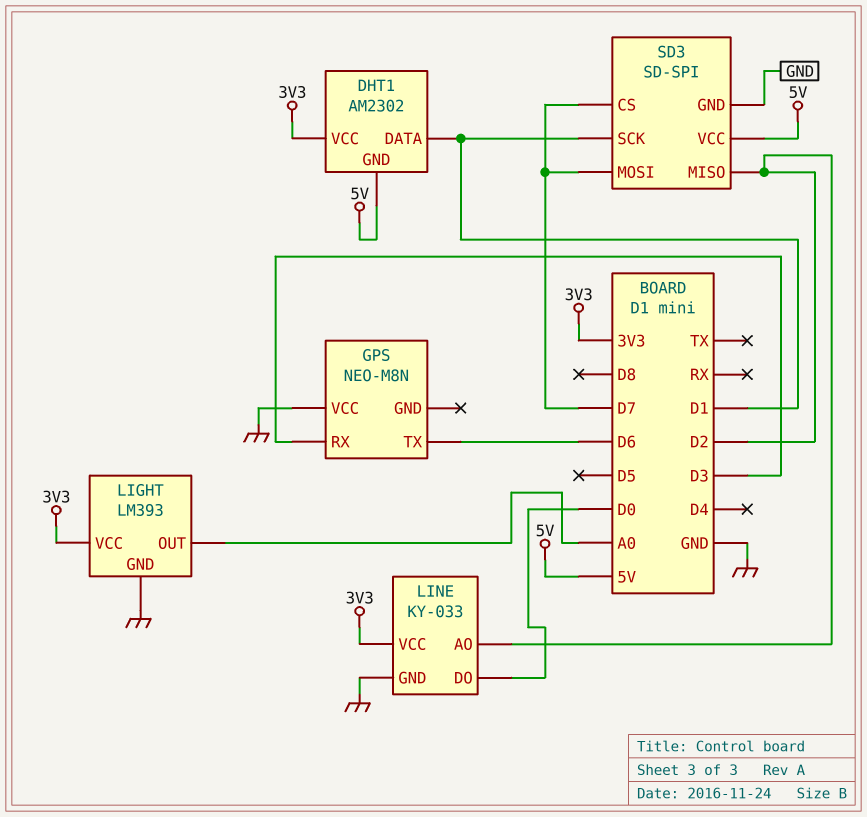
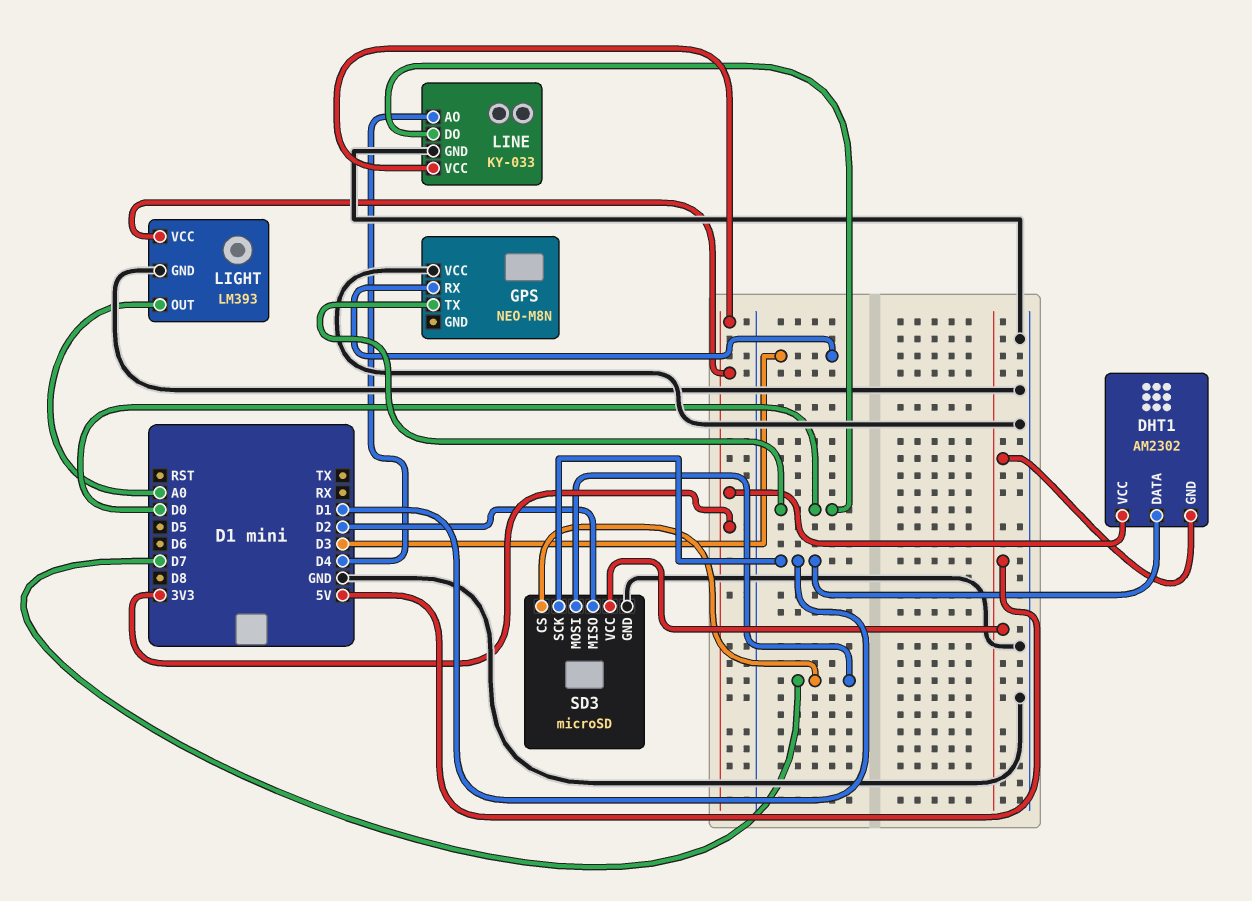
GPS pin TX: D6 -> D0
LINE pin AO: D2 -> D4
SD3: SD-SPI -> microSD

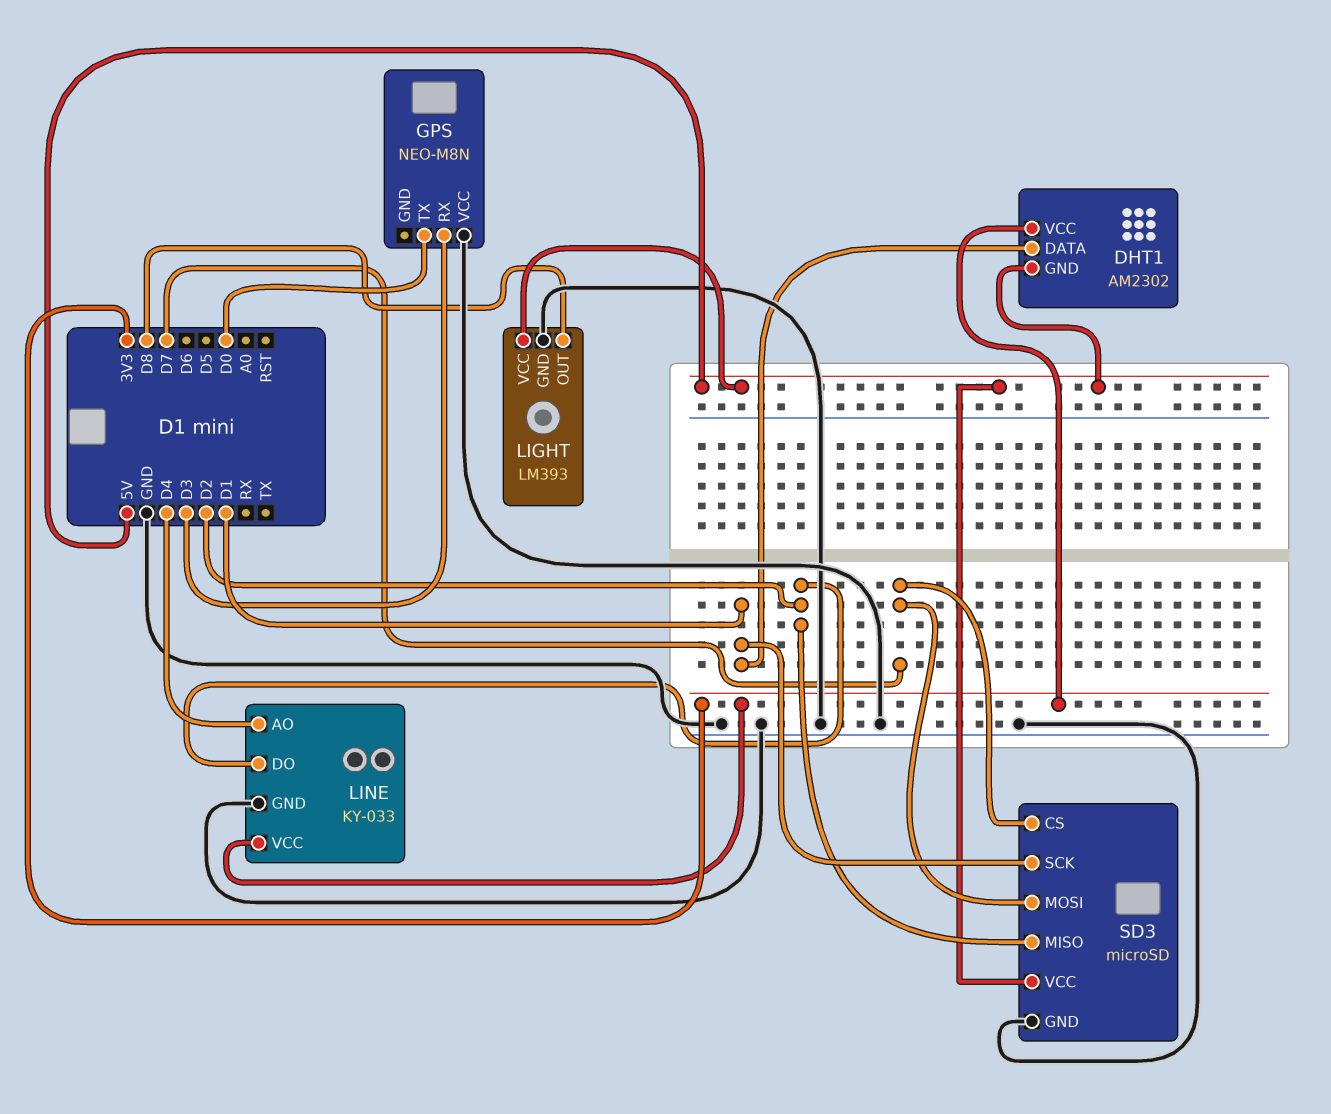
LIGHT pin OUT: A0 -> D8
LIGHT pin VCC: 3V3 -> 5V
LINE pin DO: D0 -> D2

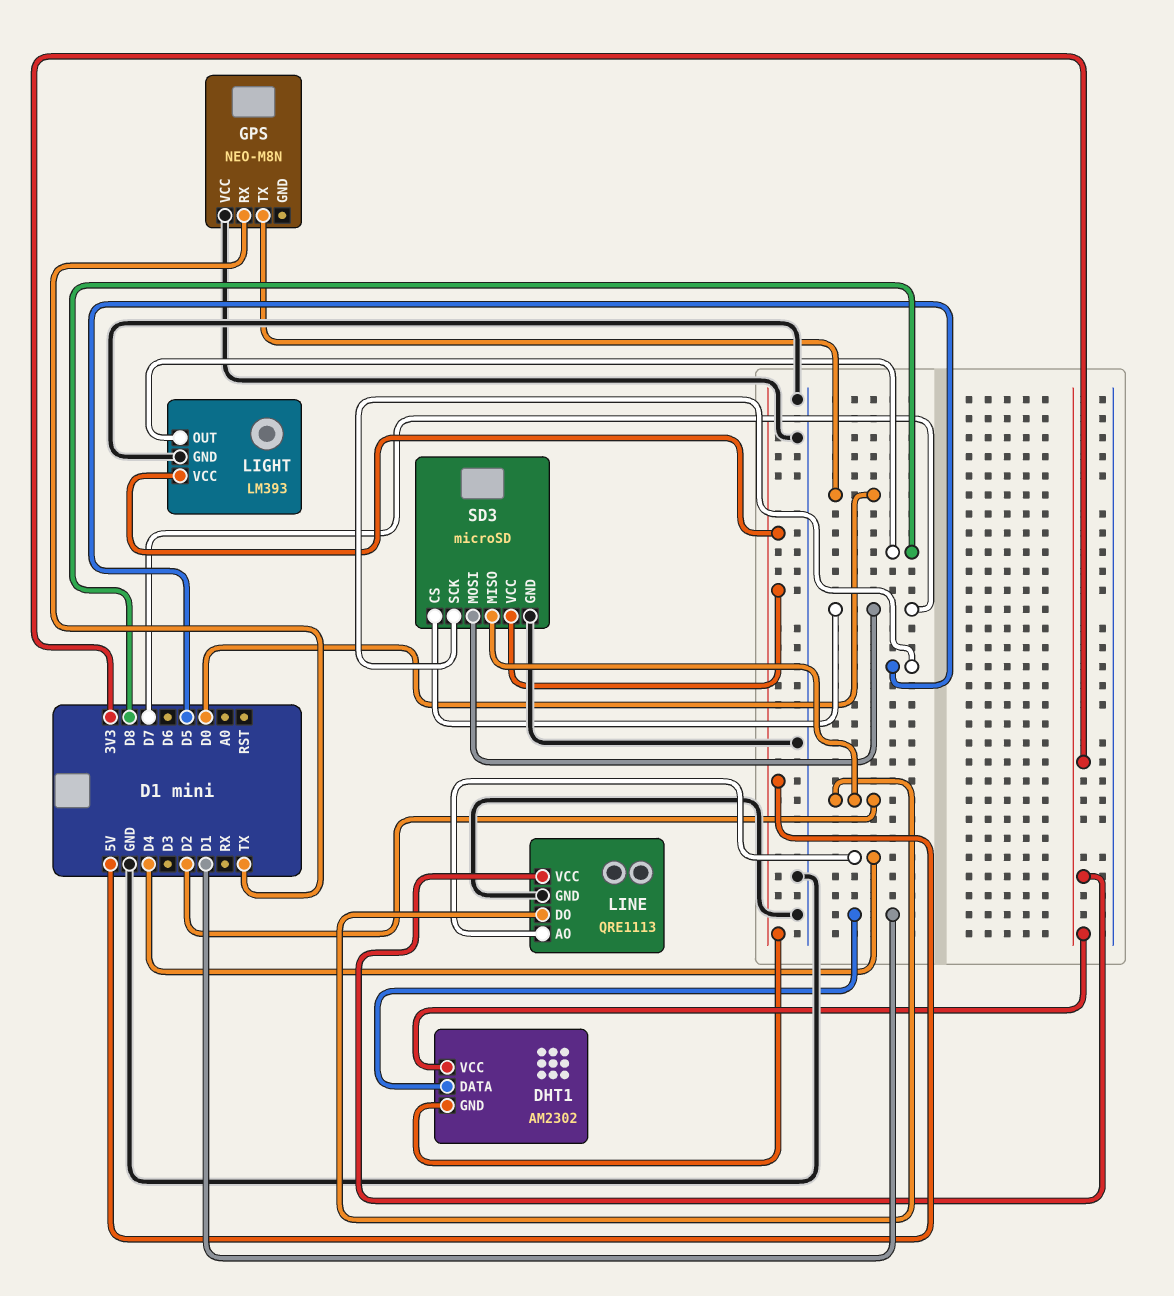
GPS pin RX: D3 -> TX
LINE: KY-033 -> QRE1113
SD3 pin SCK: D1 -> D5

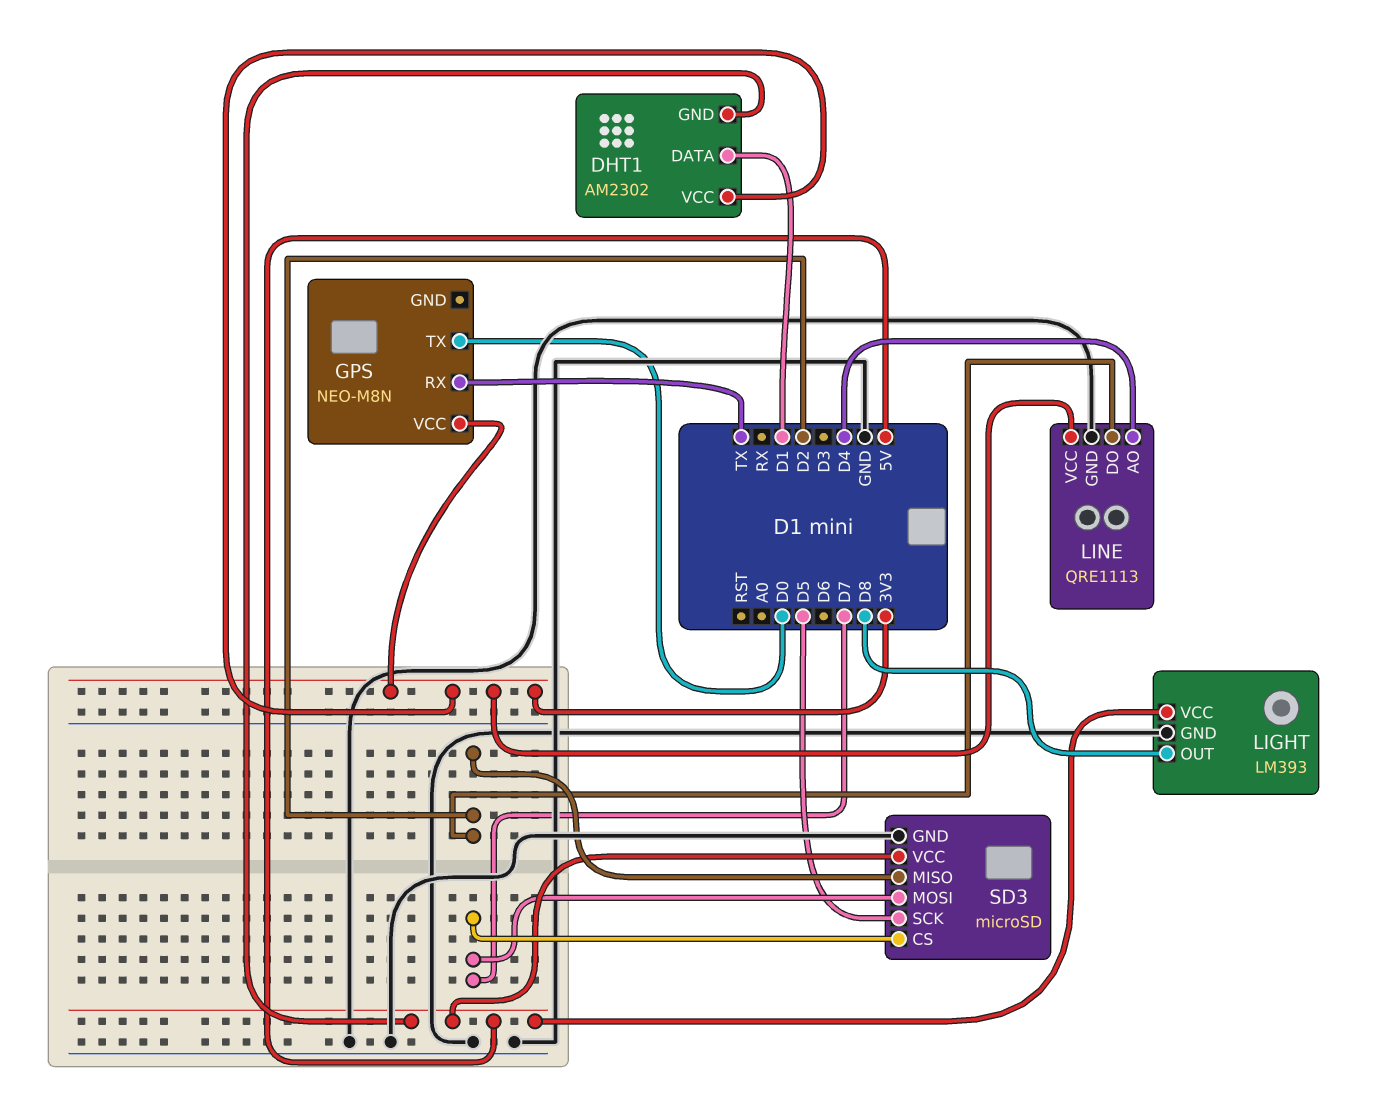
GPS pin VCC: GND -> 3V3

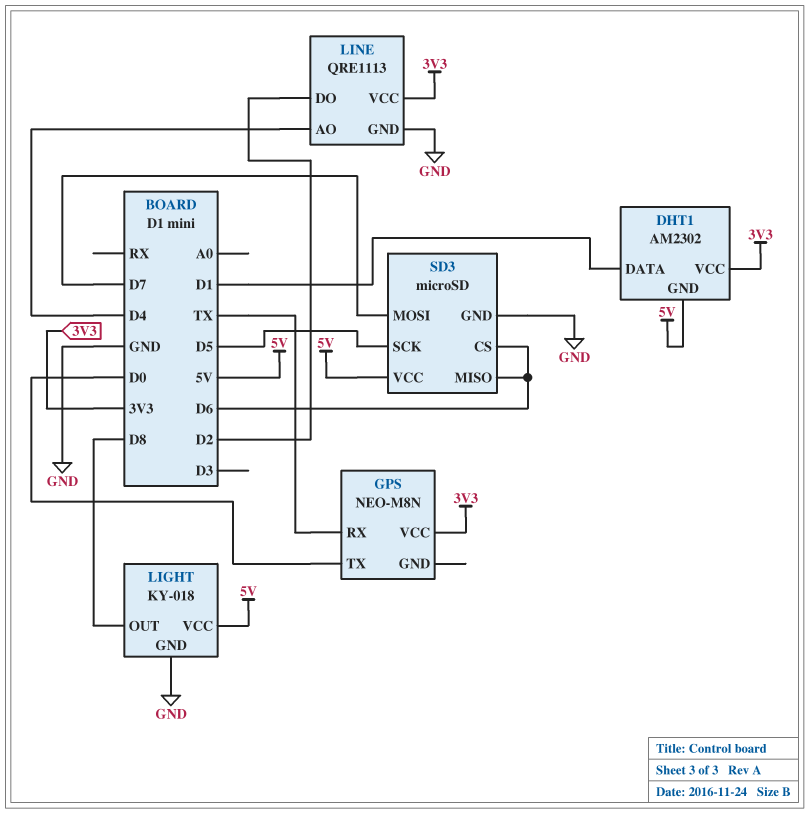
LIGHT: LM393 -> KY-018
SD3 pin CS: D7 -> D6
SD3 pin MISO: D2 -> D6

